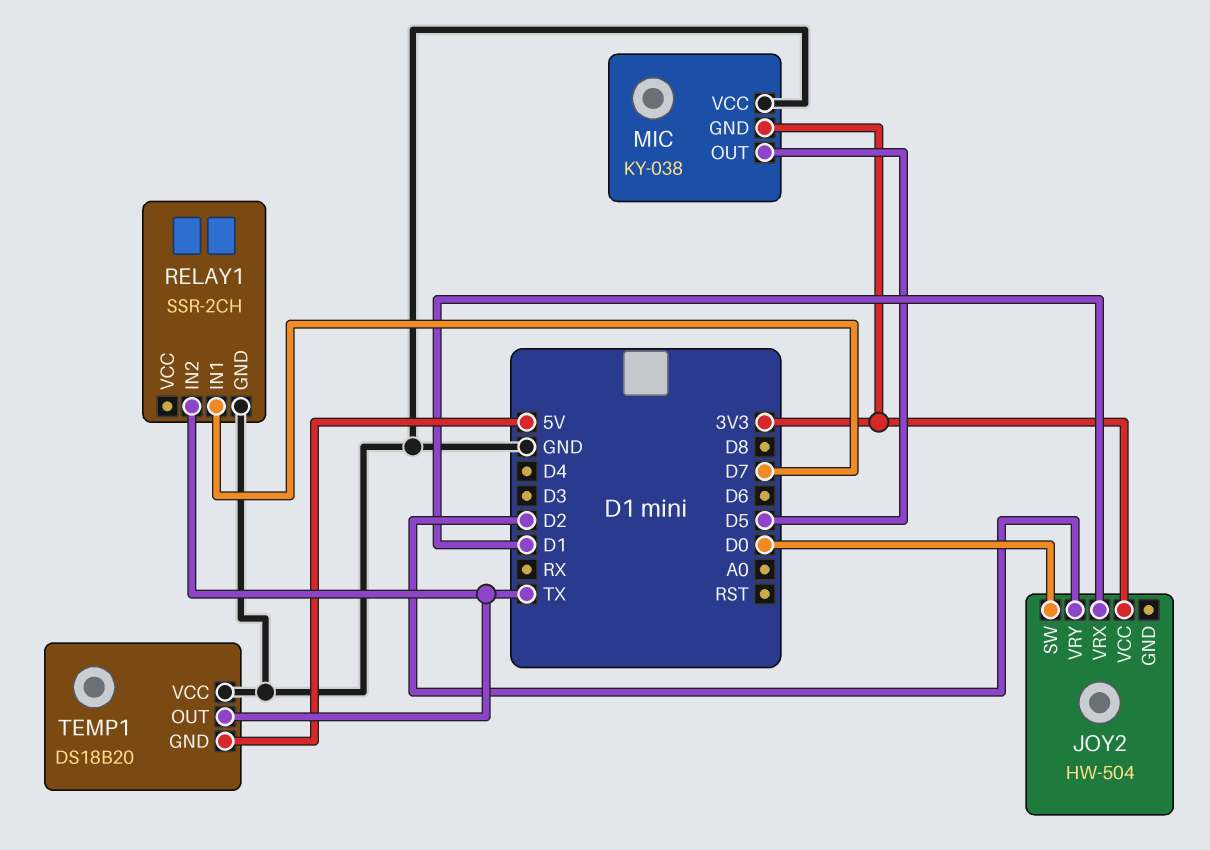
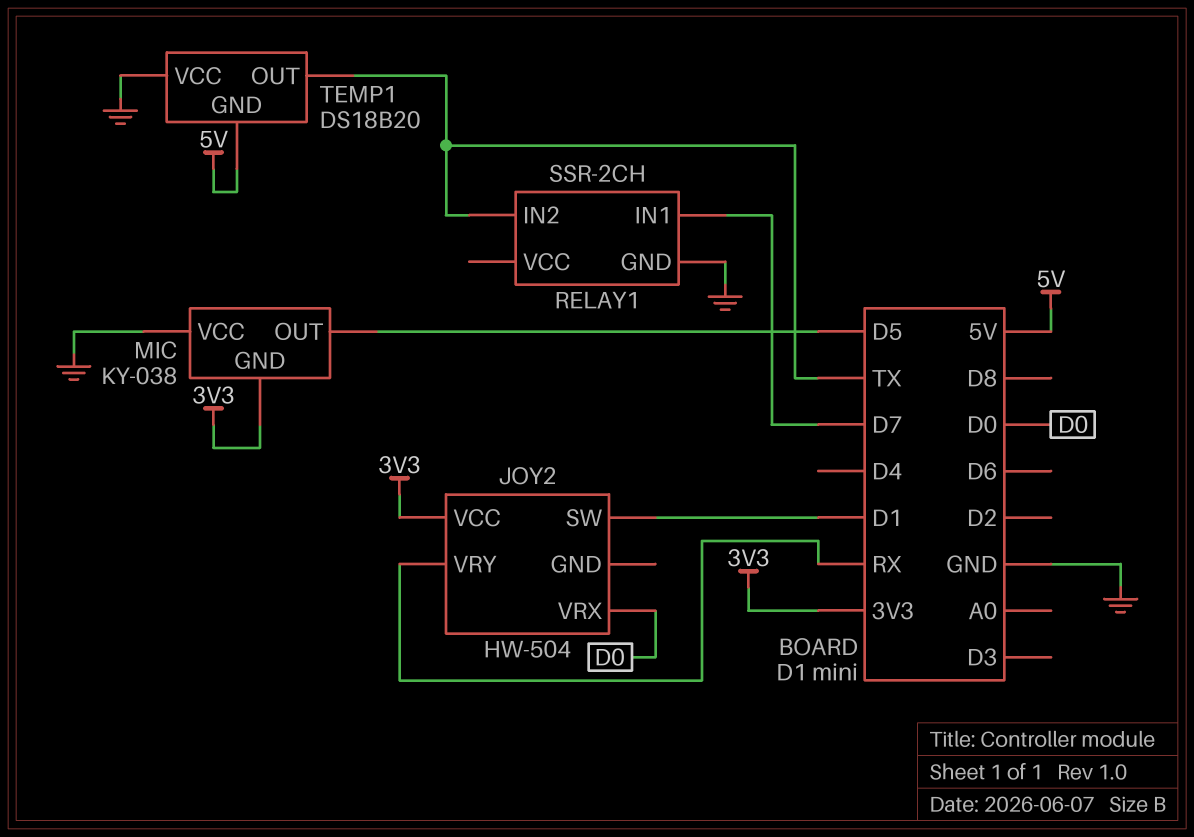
JOY2 pin SW: D0 -> D1
JOY2 pin VRX: D1 -> D0
JOY2 pin VRY: D2 -> RX

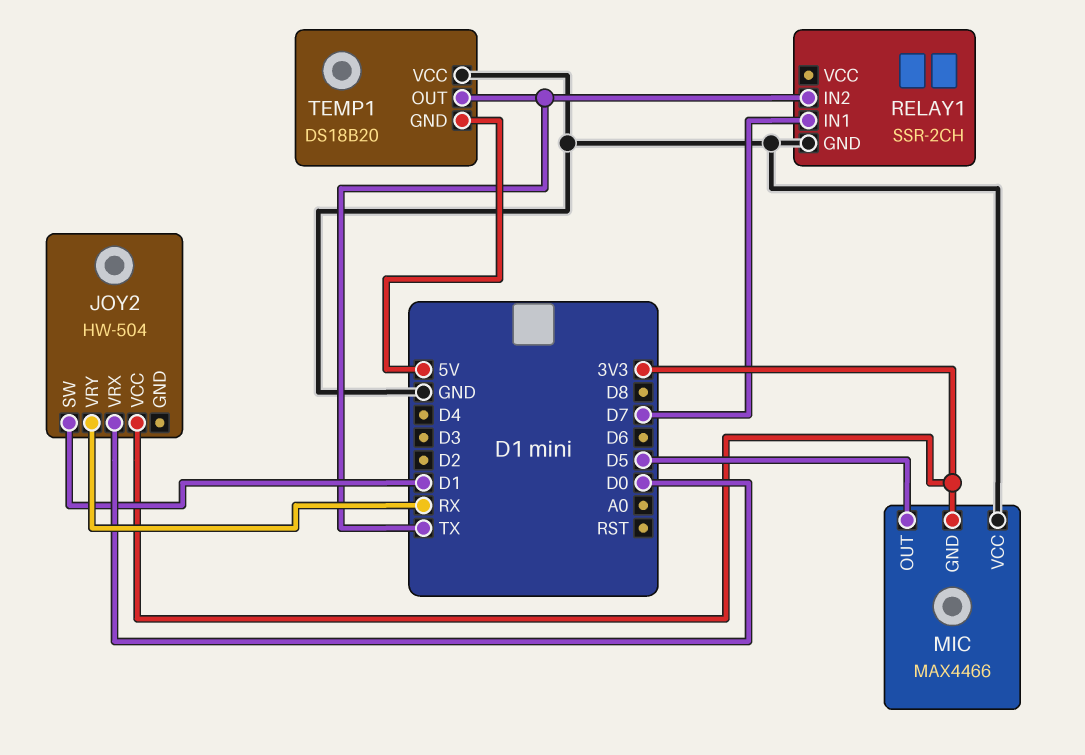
MIC: KY-038 -> MAX4466

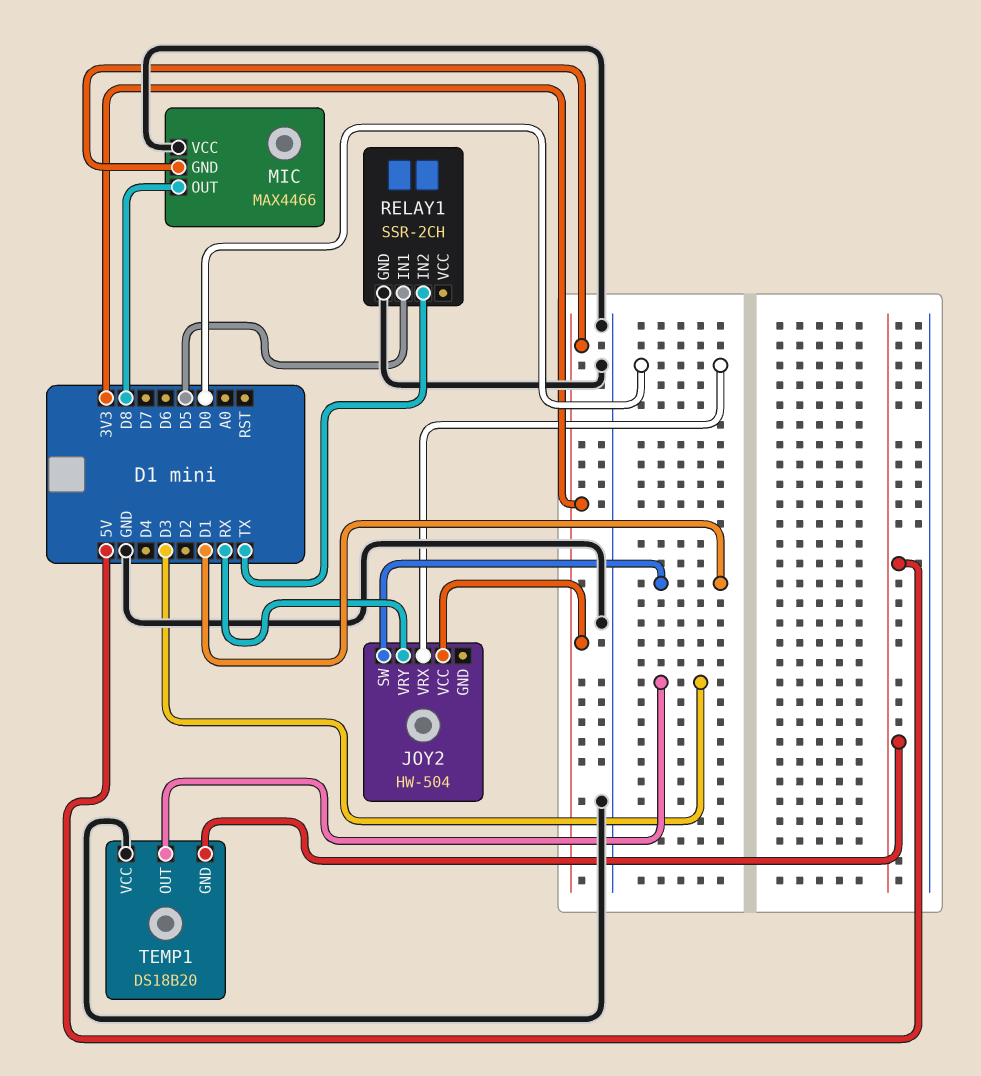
MIC pin OUT: D5 -> D8
RELAY1 pin IN1: D7 -> D5
TEMP1 pin OUT: TX -> D3

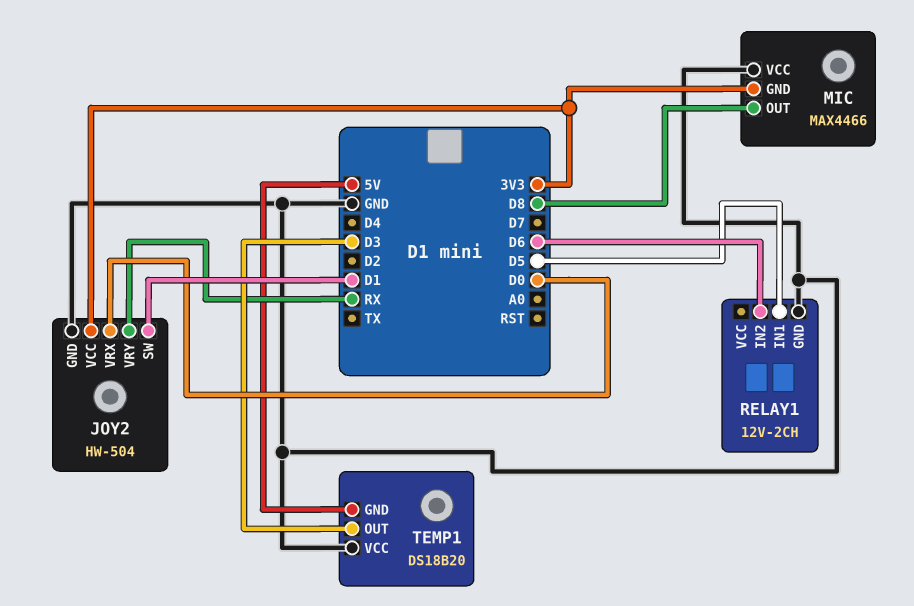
JOY2 pin GND: none -> GND
RELAY1: SSR-2CH -> 12V-2CH
RELAY1 pin IN2: TX -> D6

